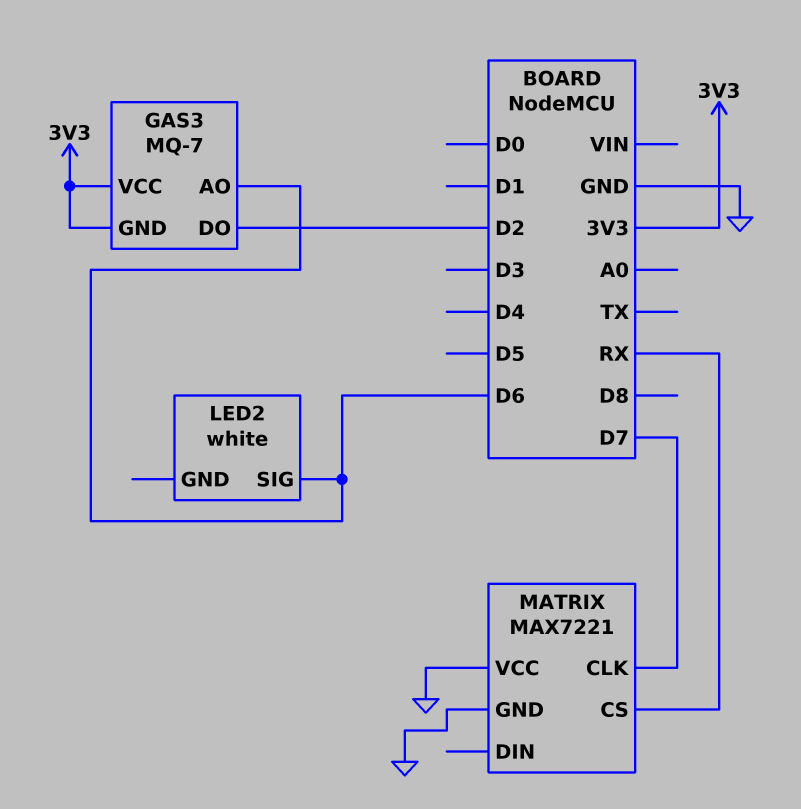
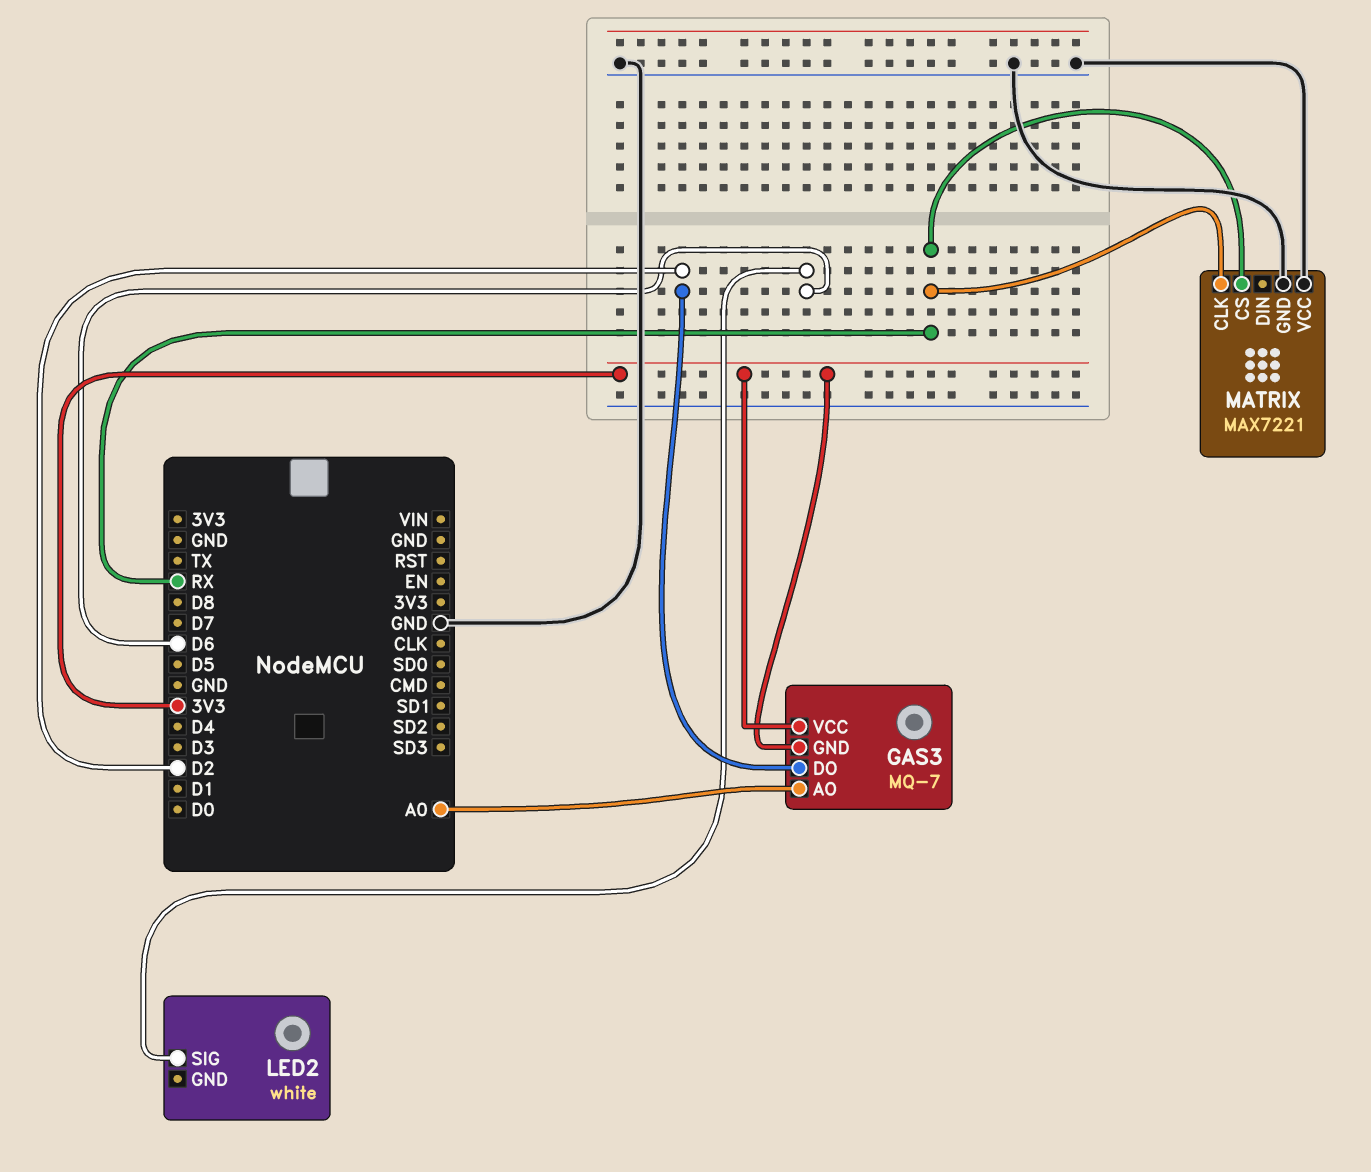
GAS3 pin AO: D6 -> A0
MATRIX pin CLK: D7 -> RX

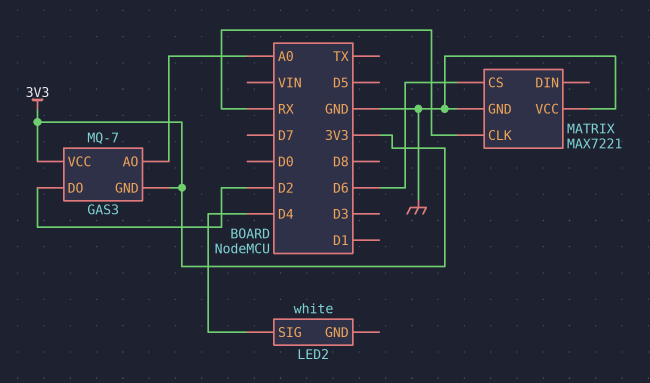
LED2 pin SIG: D6 -> D4
MATRIX pin CS: RX -> D6

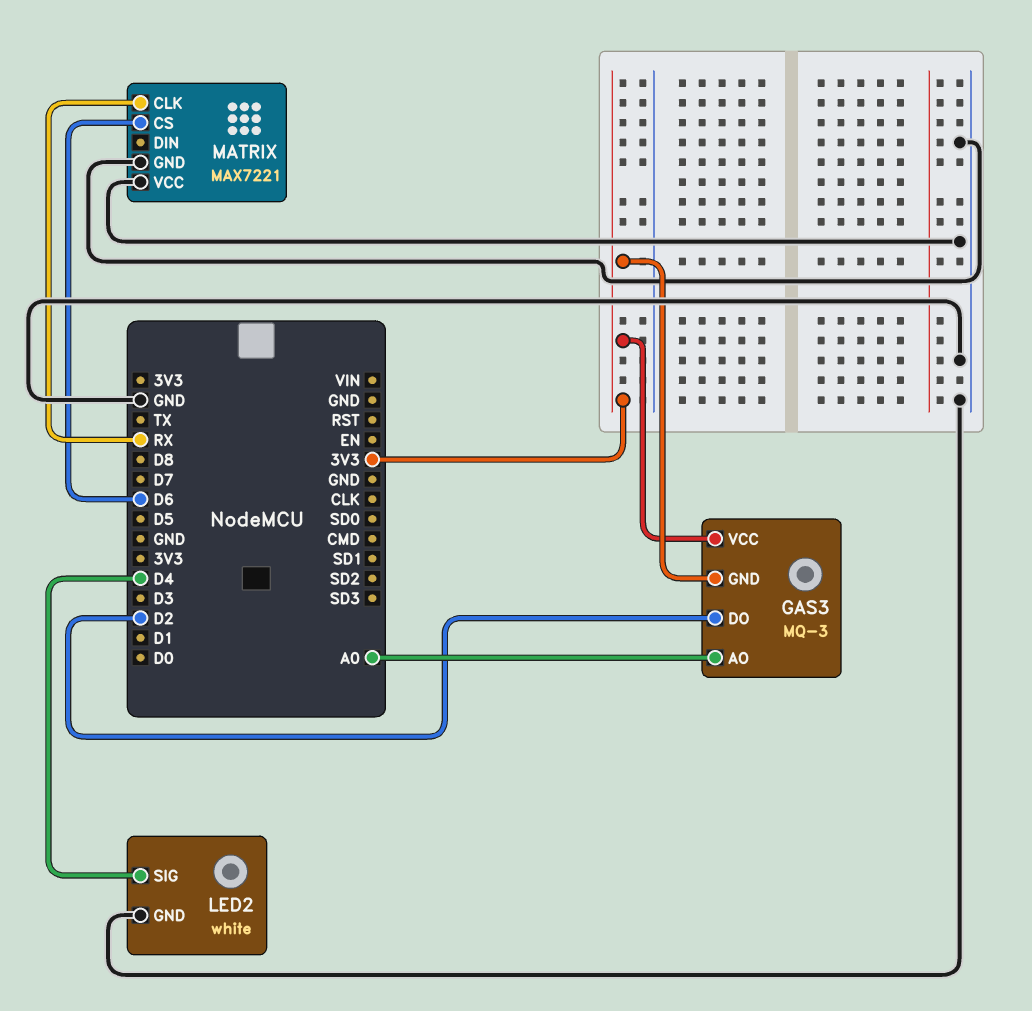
GAS3: MQ-7 -> MQ-3
LED2 pin GND: none -> GND

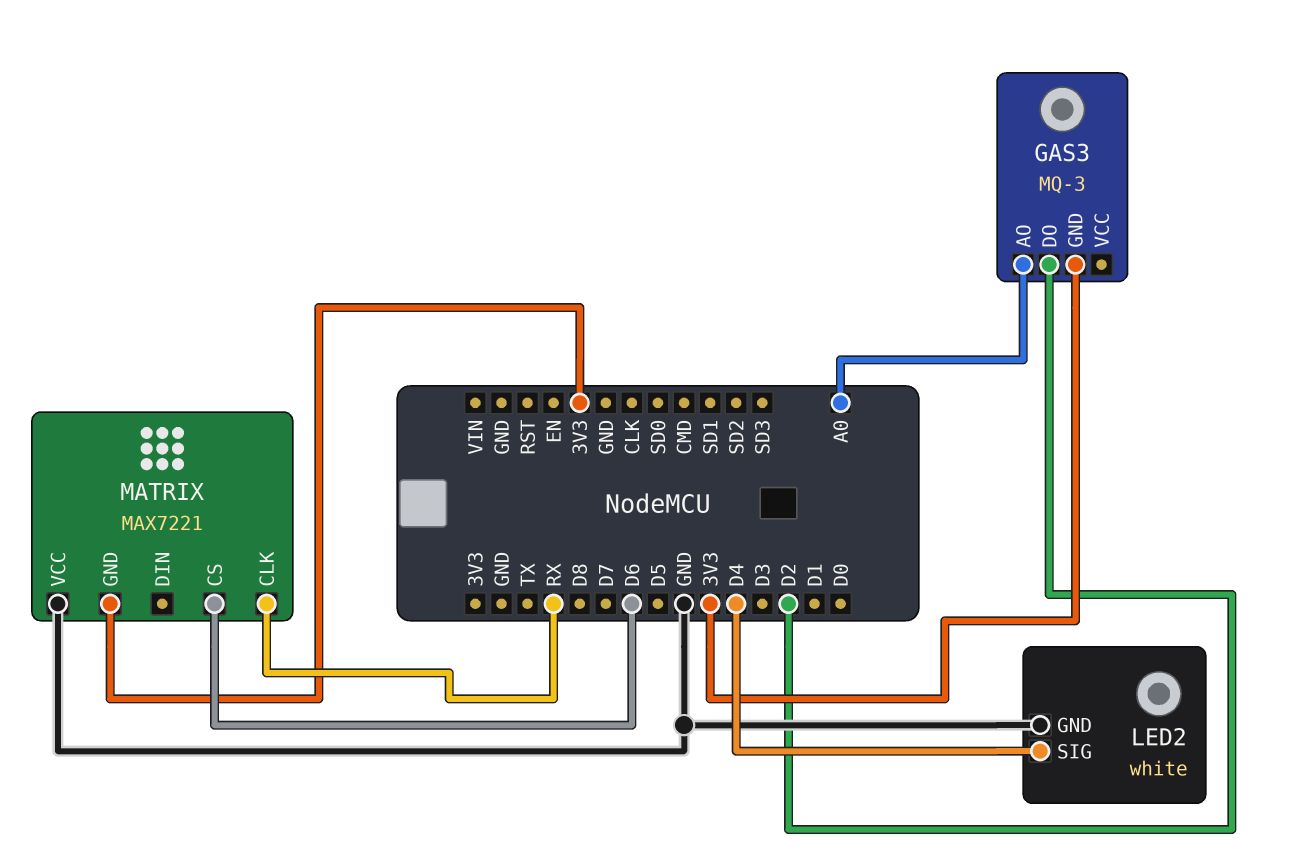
GAS3 pin VCC: 3V3 -> none
MATRIX pin GND: GND -> 3V3

